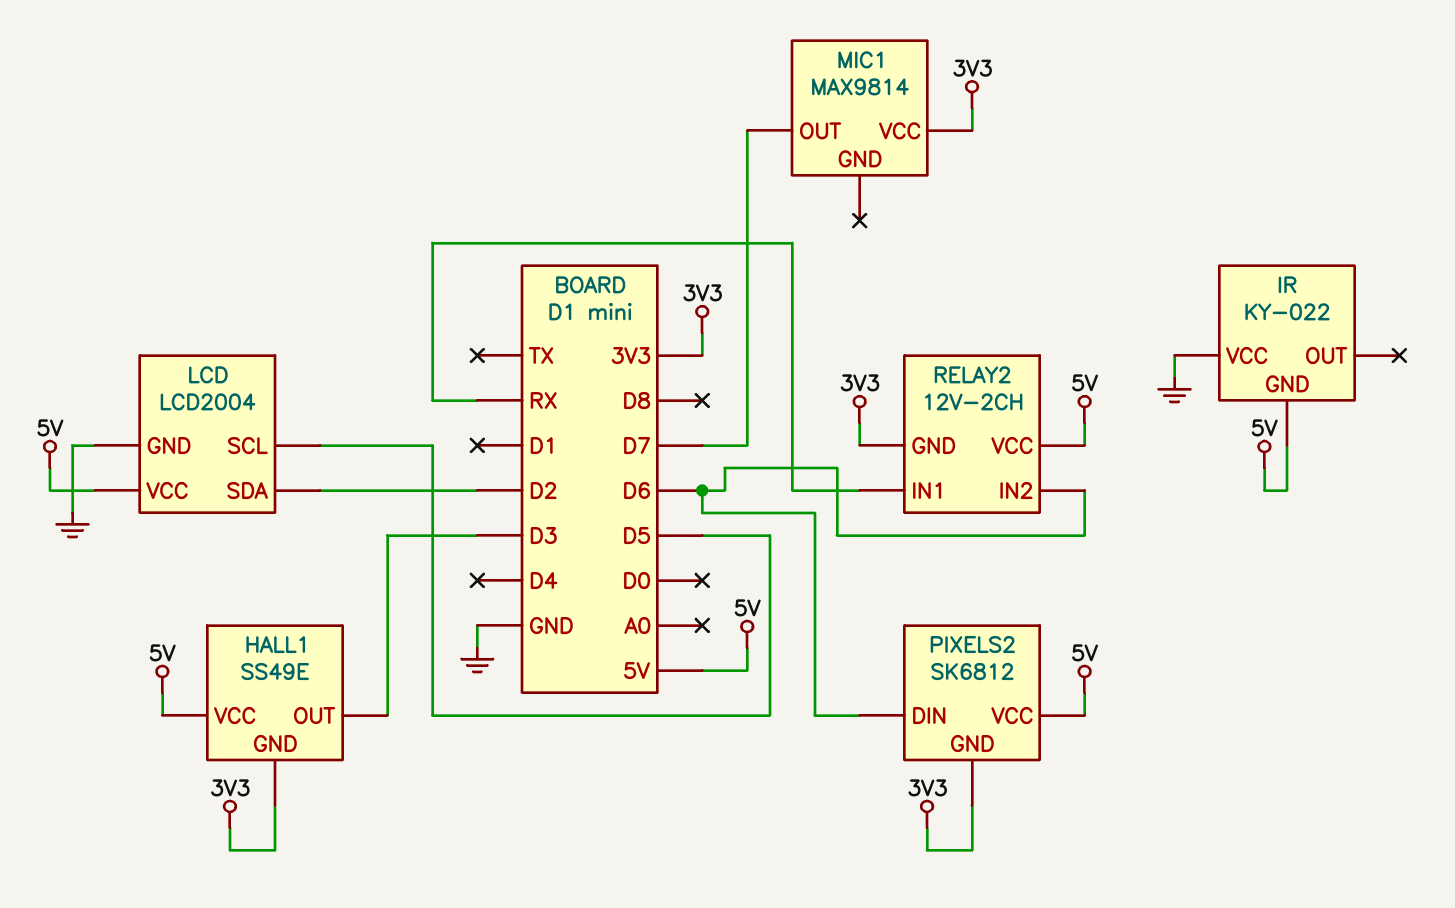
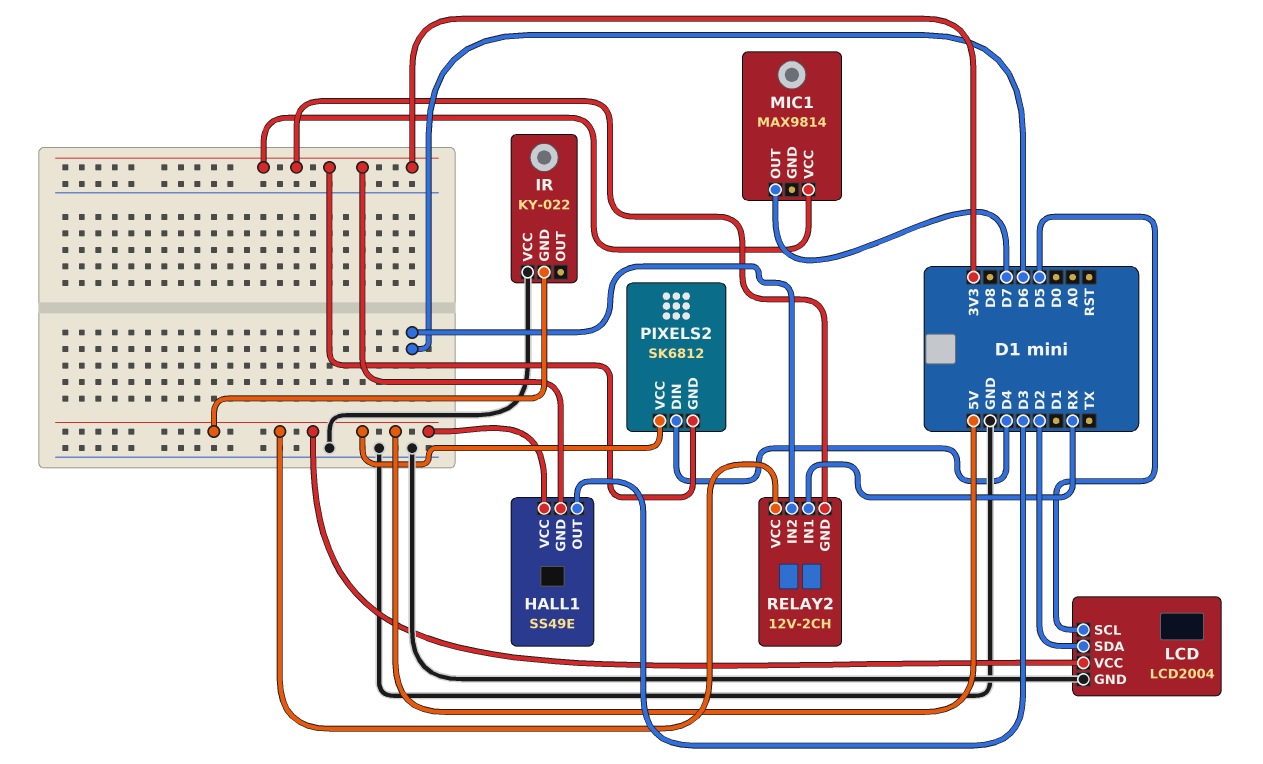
PIXELS2 pin DIN: D6 -> D4

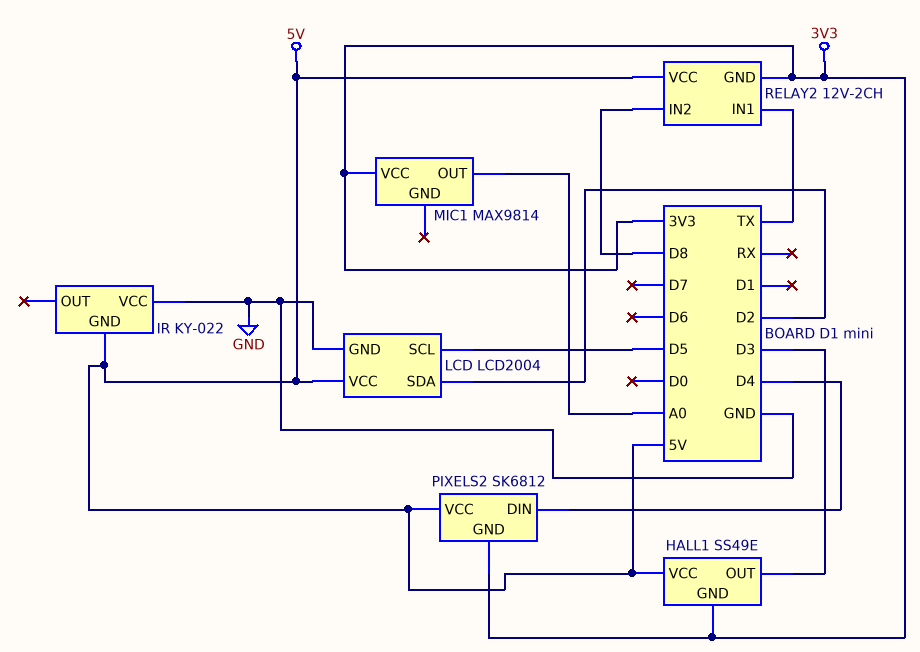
MIC1 pin OUT: D7 -> A0
RELAY2 pin IN1: RX -> TX
RELAY2 pin IN2: D6 -> D8

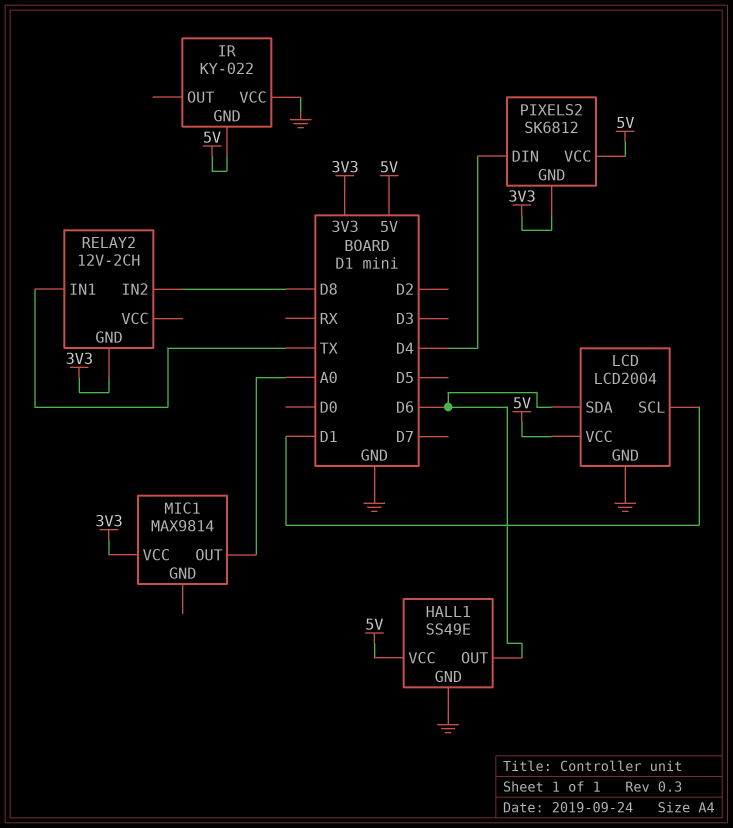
HALL1 pin GND: 3V3 -> GND
HALL1 pin OUT: D3 -> D6
LCD pin SCL: D5 -> D1
LCD pin SDA: D2 -> D6
RELAY2 pin VCC: 5V -> none

